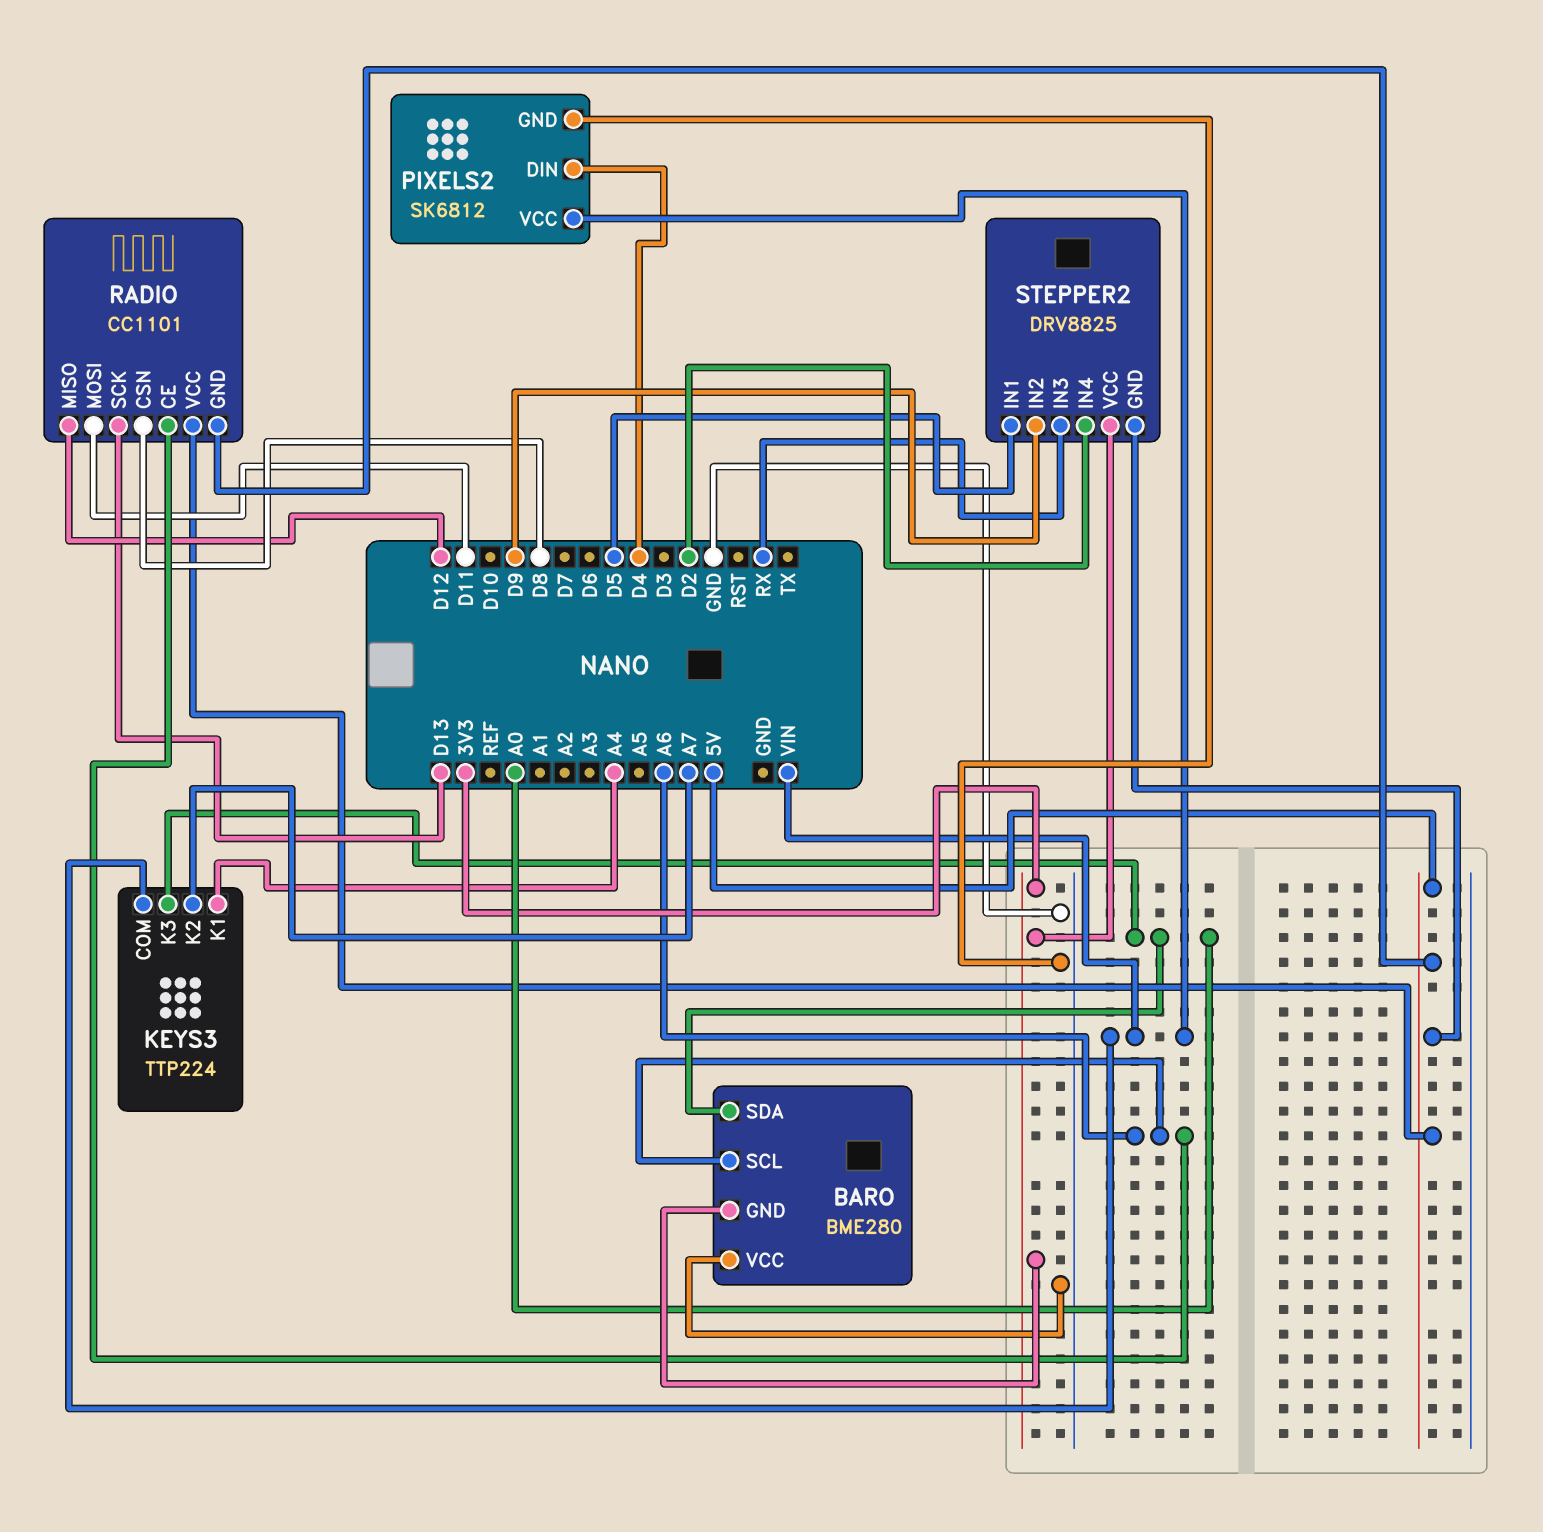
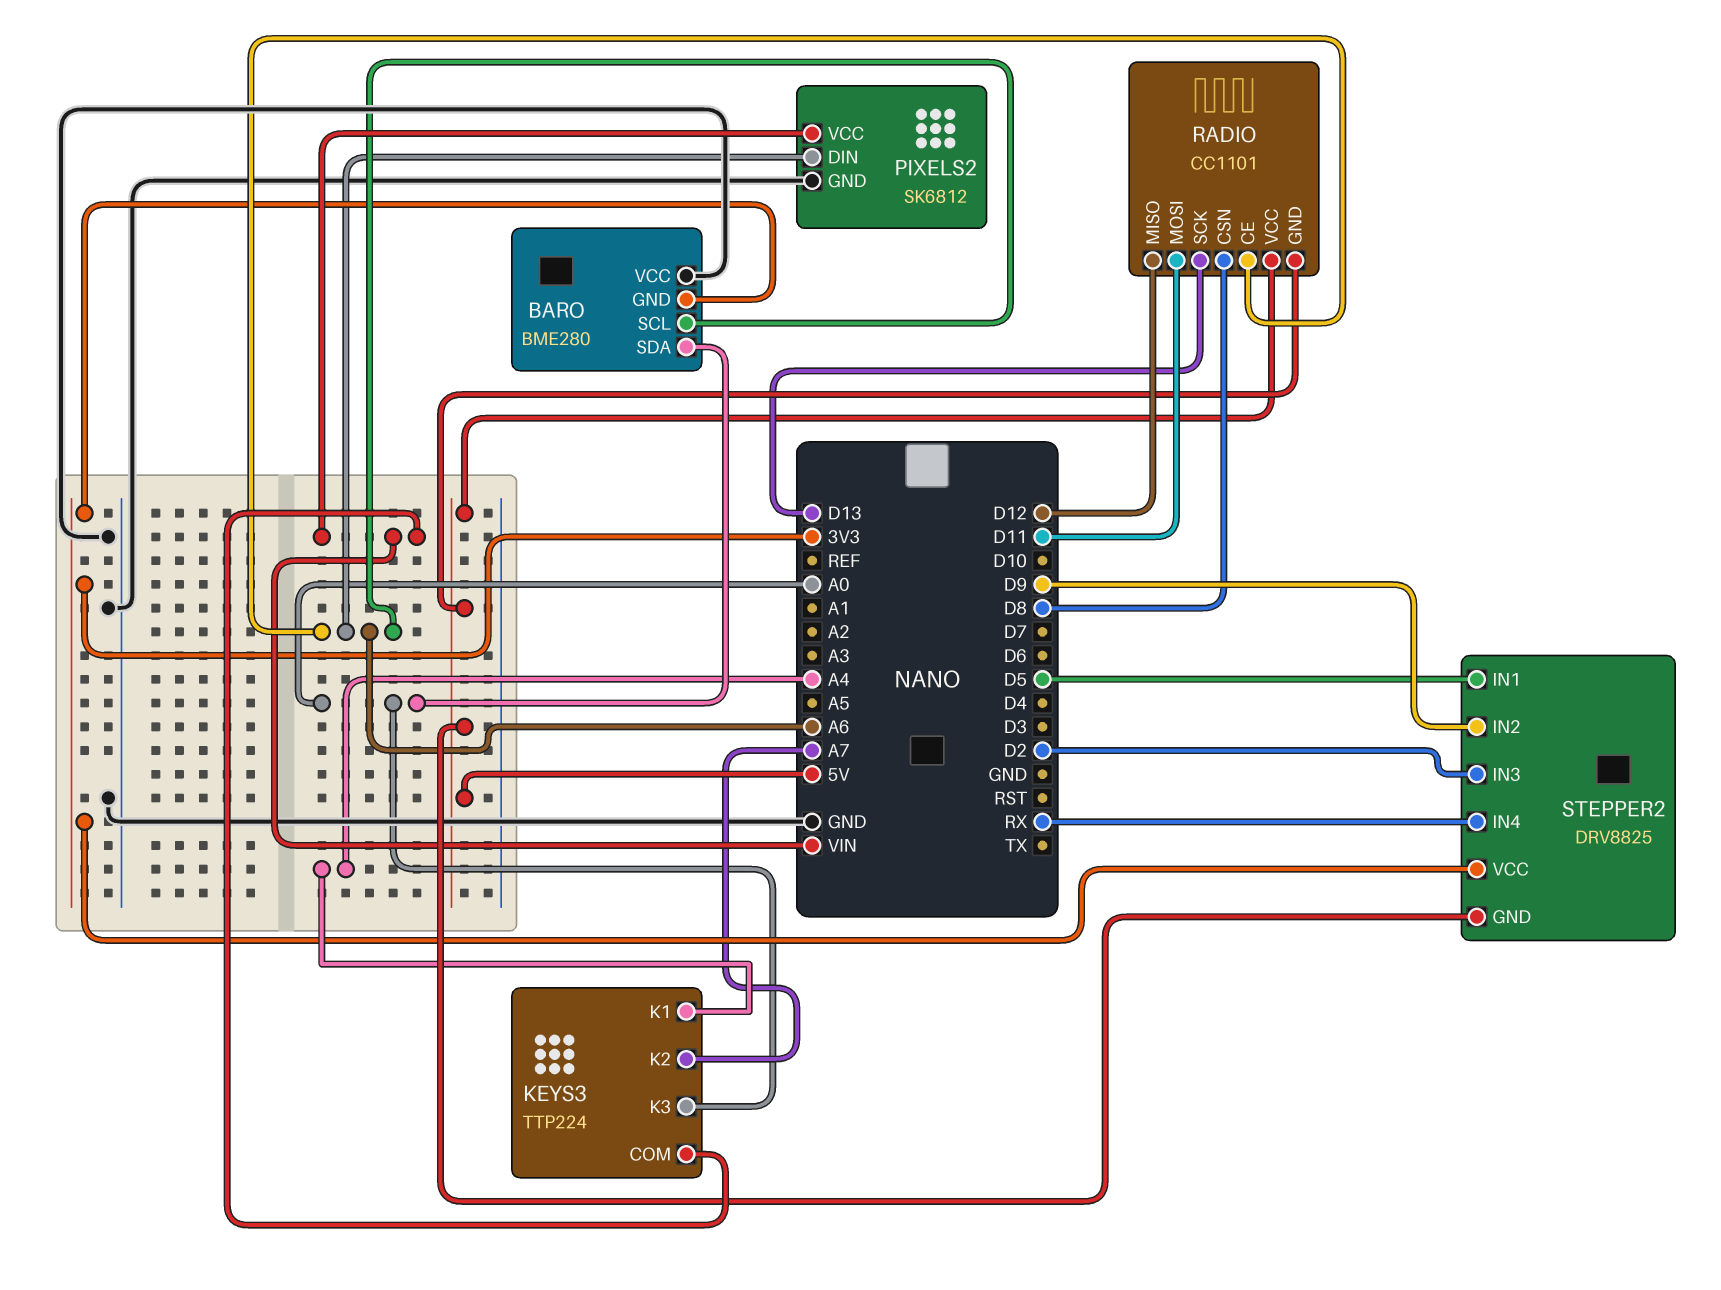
PIXELS2 pin DIN: D4 -> A6
STEPPER2 pin IN3: RX -> D2
STEPPER2 pin IN4: D2 -> RX

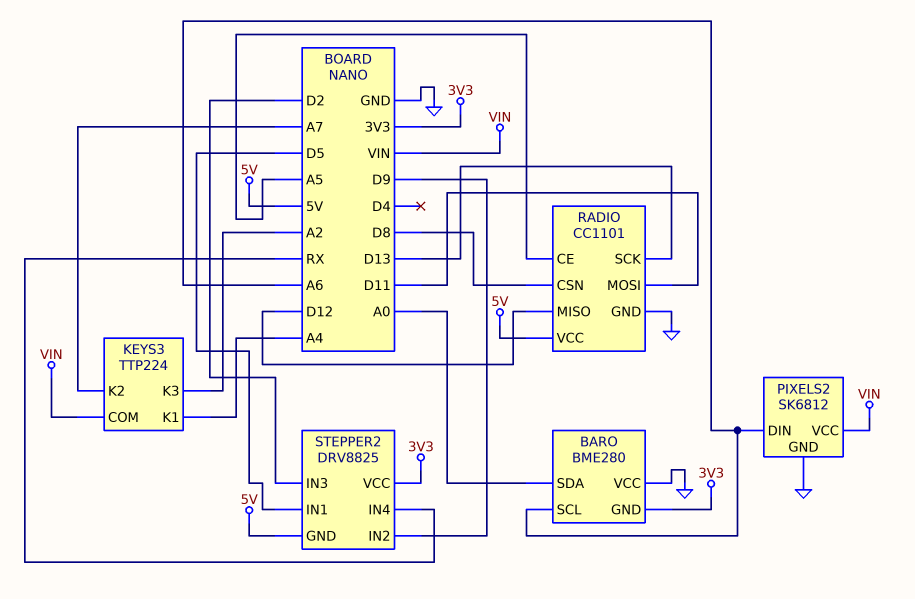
KEYS3 pin K3: A0 -> A2
RADIO pin CE: A6 -> A5
RADIO pin GND: 5V -> GND

